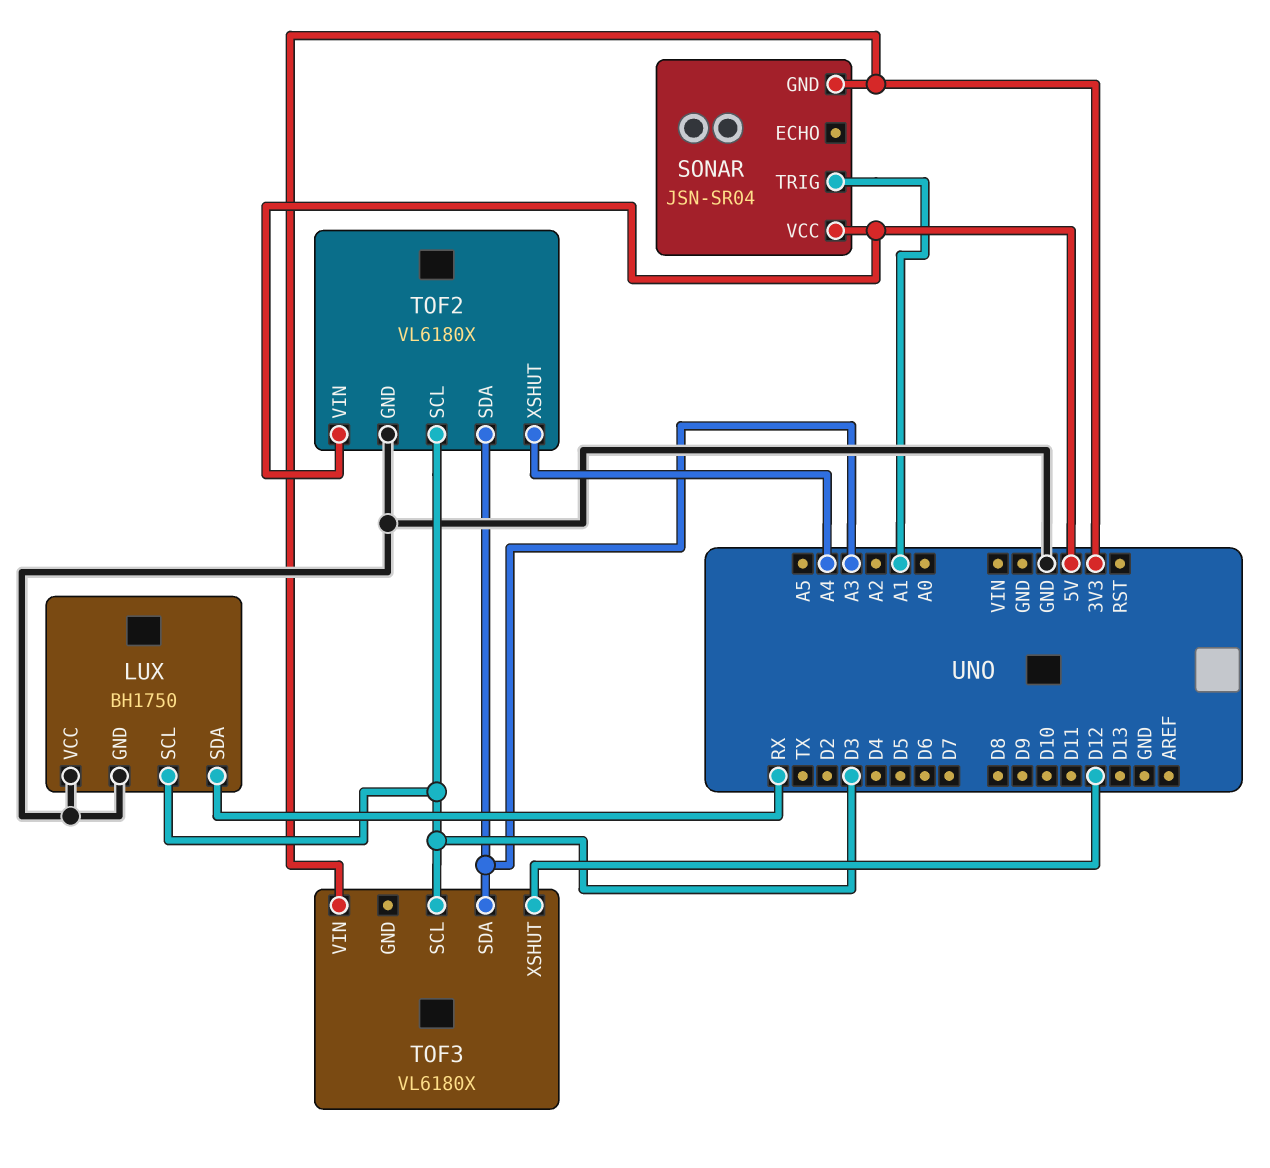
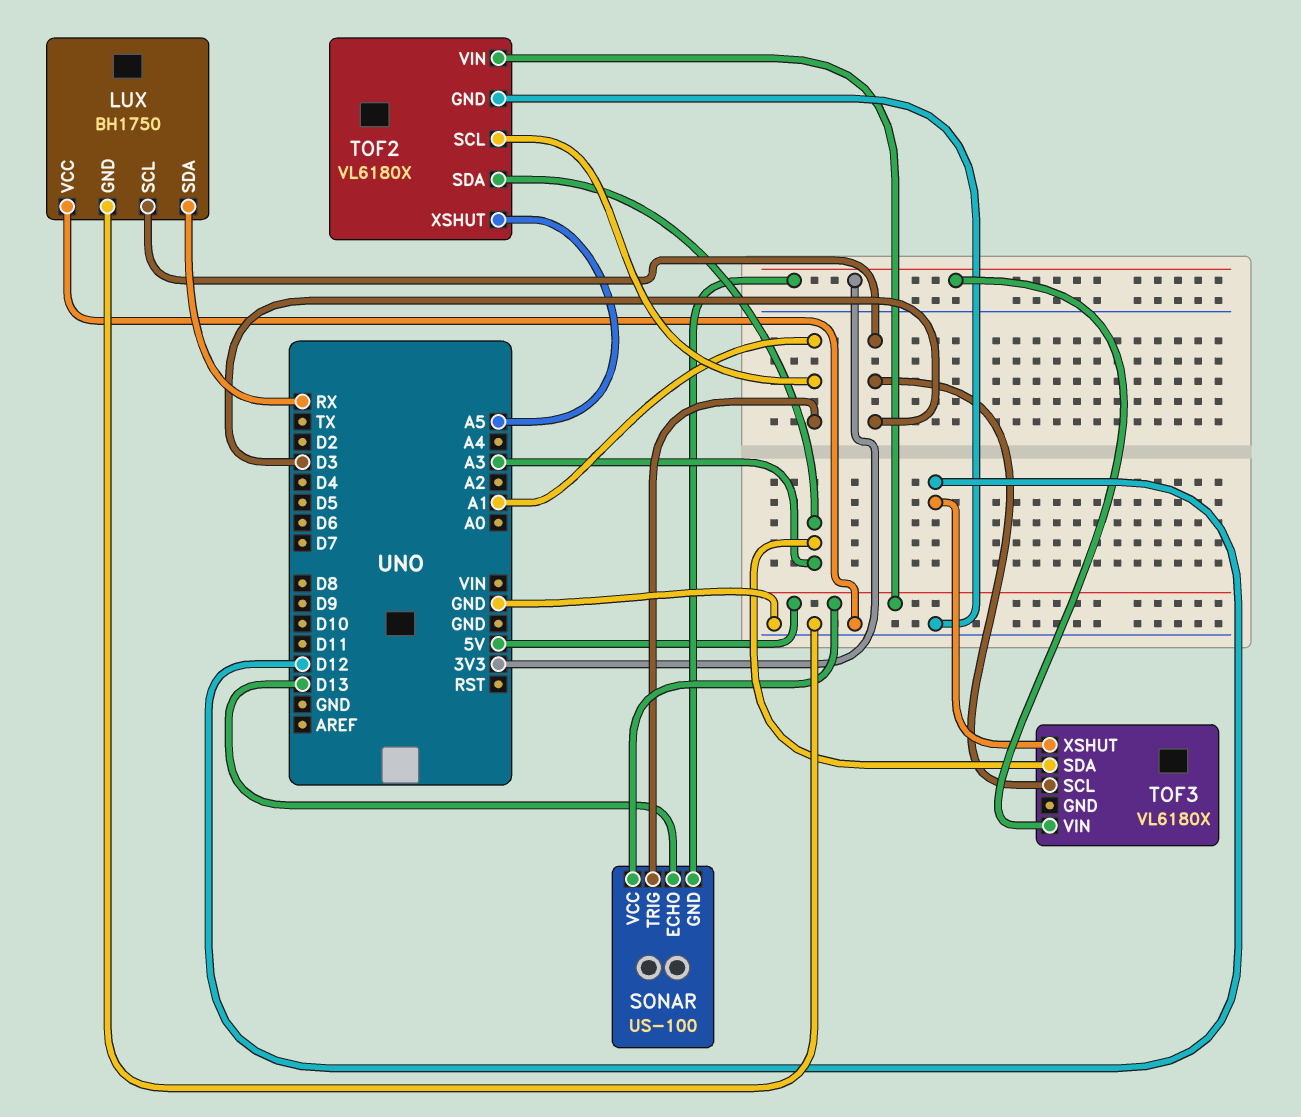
SONAR: JSN-SR04 -> US-100
SONAR pin ECHO: none -> D13
TOF2 pin SCL: D3 -> A1
TOF2 pin XSHUT: A4 -> A5

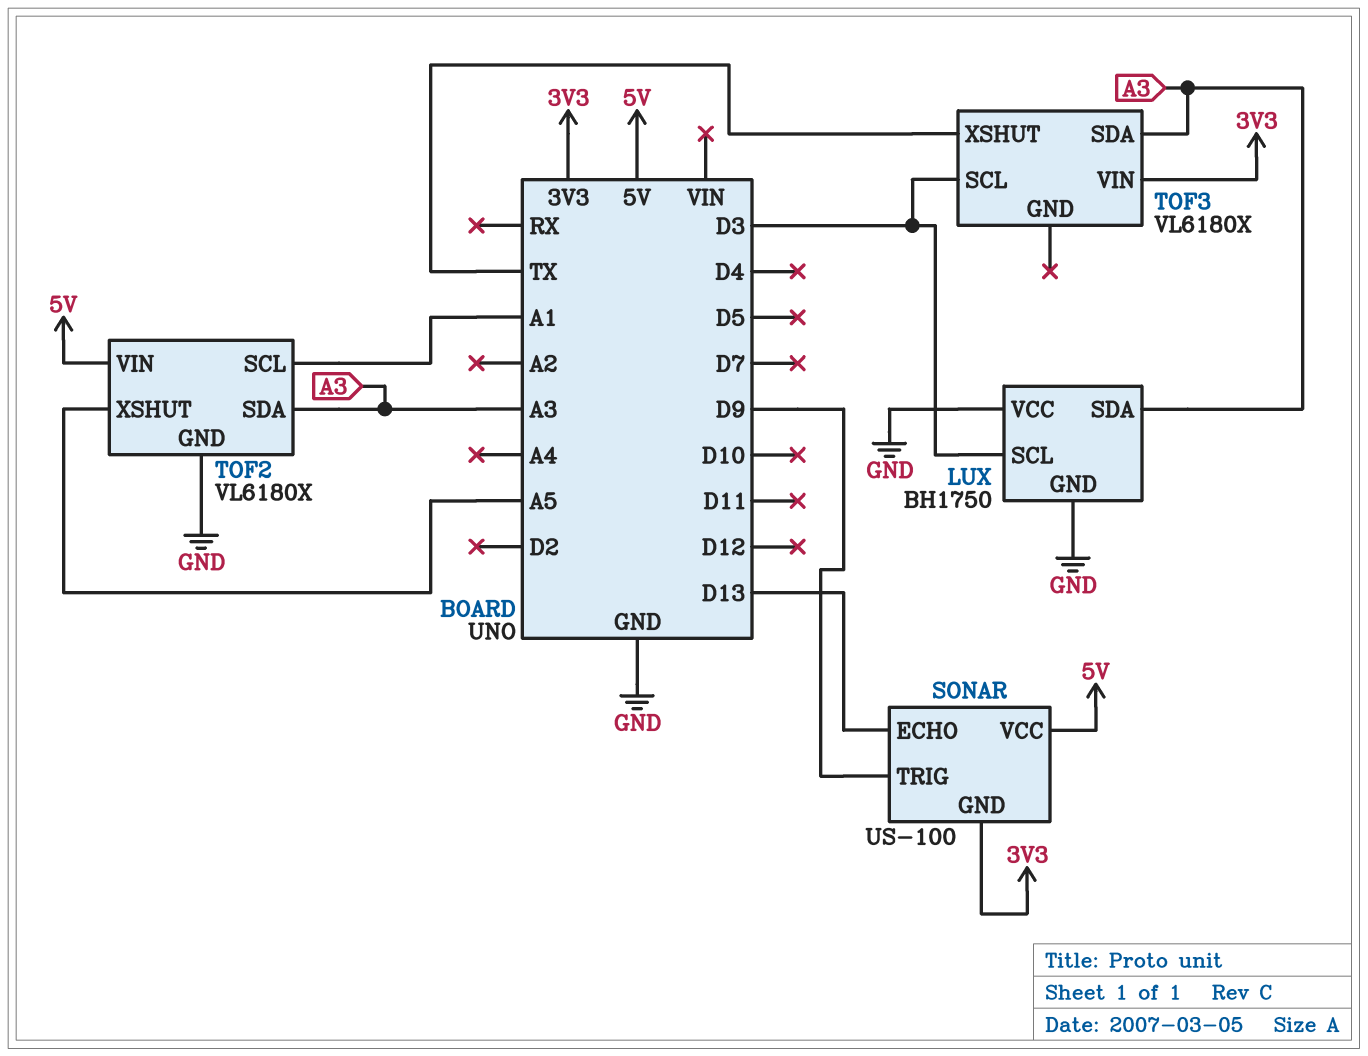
LUX pin SDA: RX -> A3
SONAR pin TRIG: A1 -> D9
TOF3 pin XSHUT: D12 -> TX

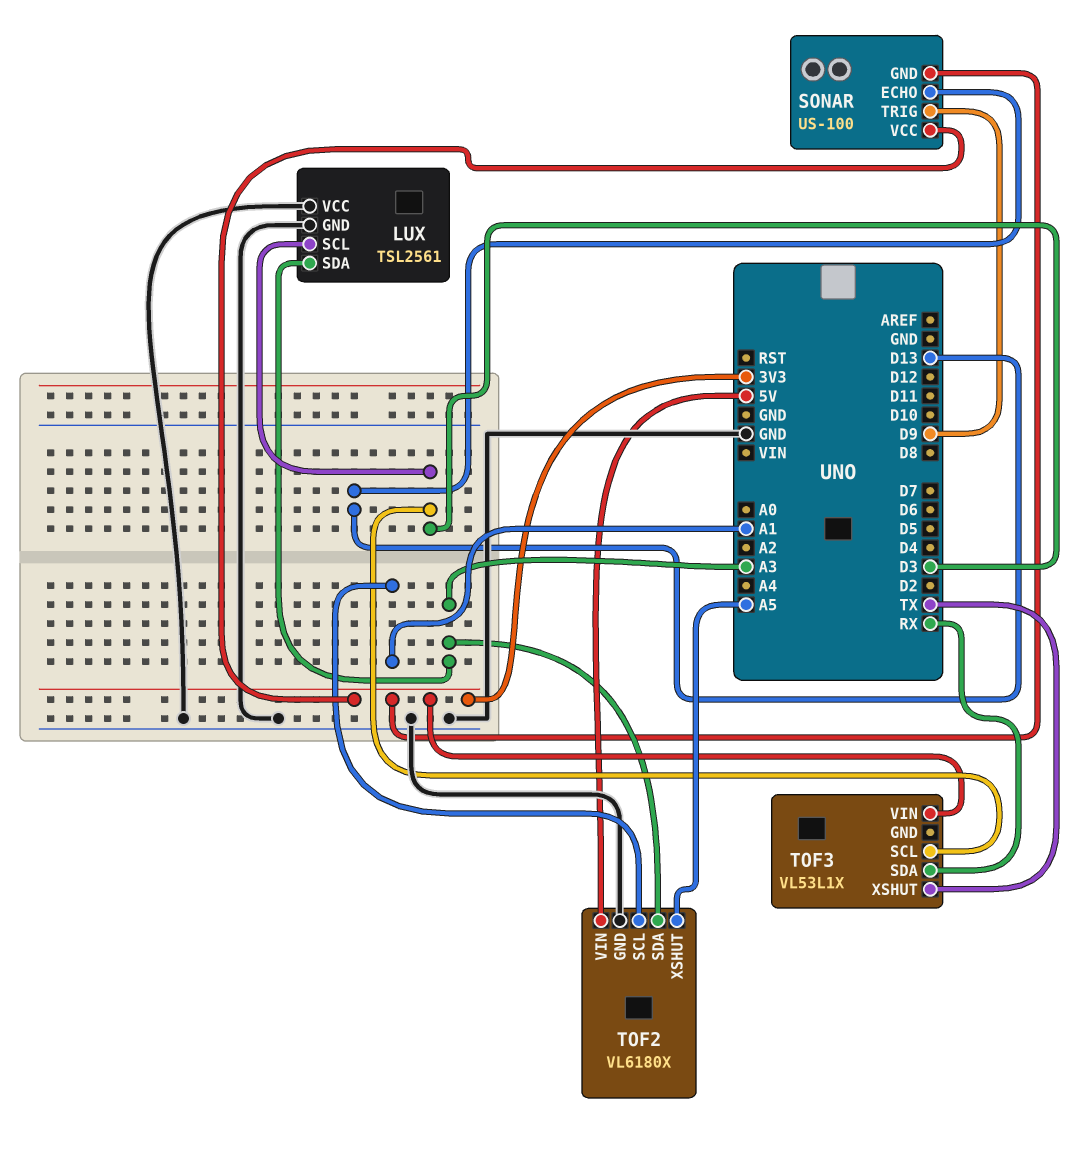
LUX: BH1750 -> TSL2561
SONAR pin VCC: 5V -> 3V3
TOF3: VL6180X -> VL53L1X
TOF3 pin SDA: A3 -> RX

